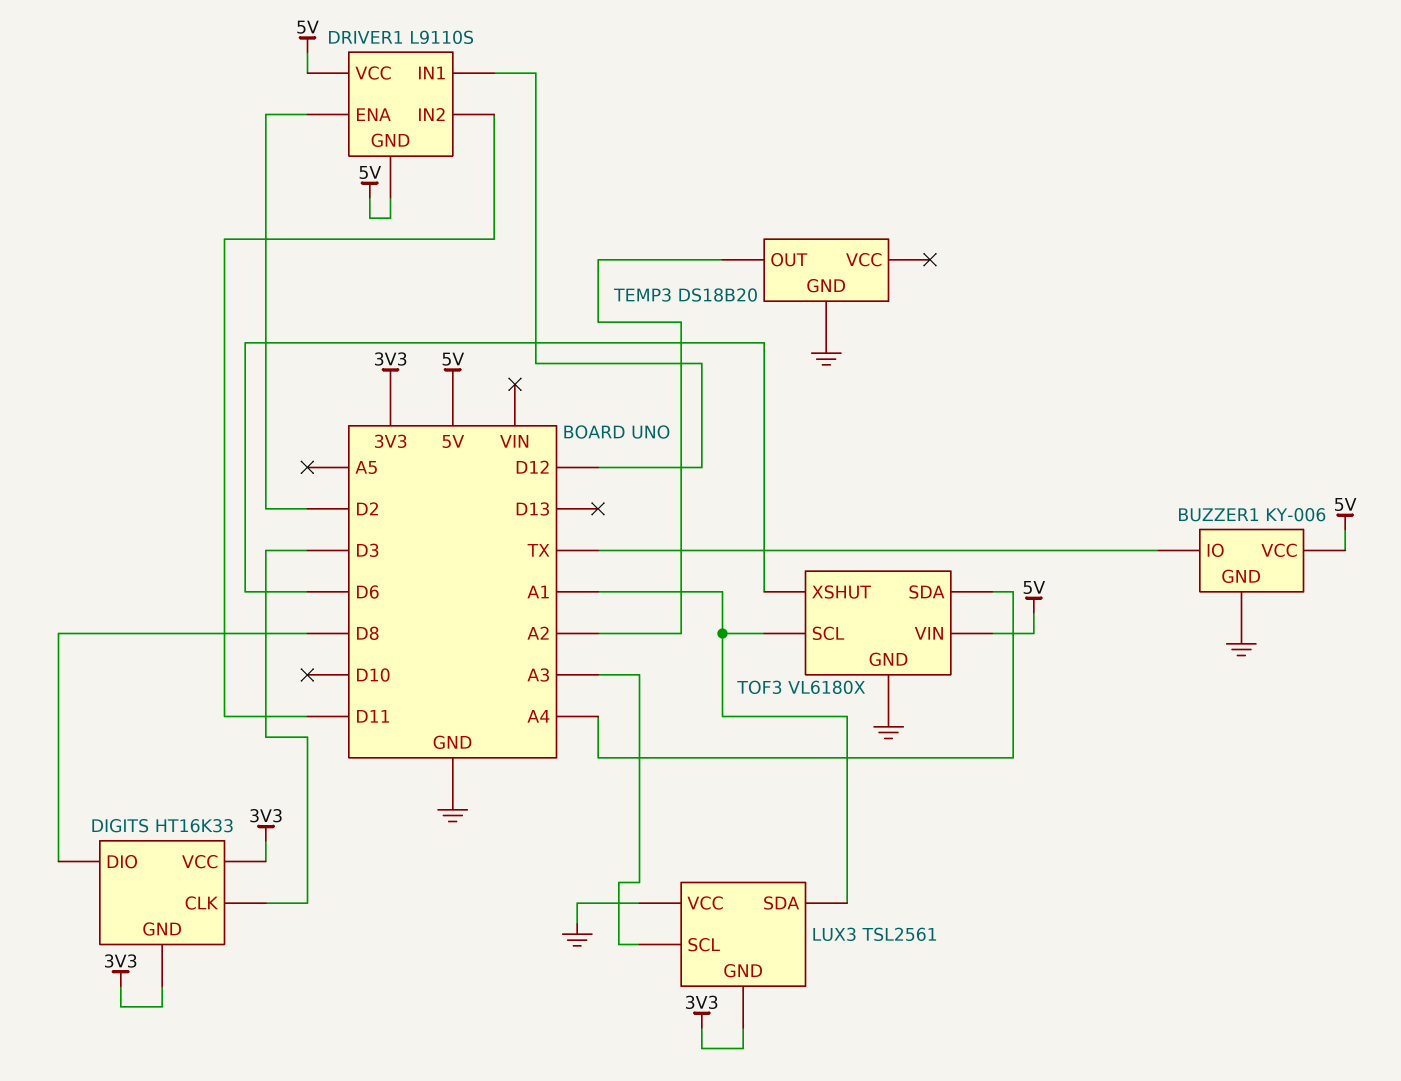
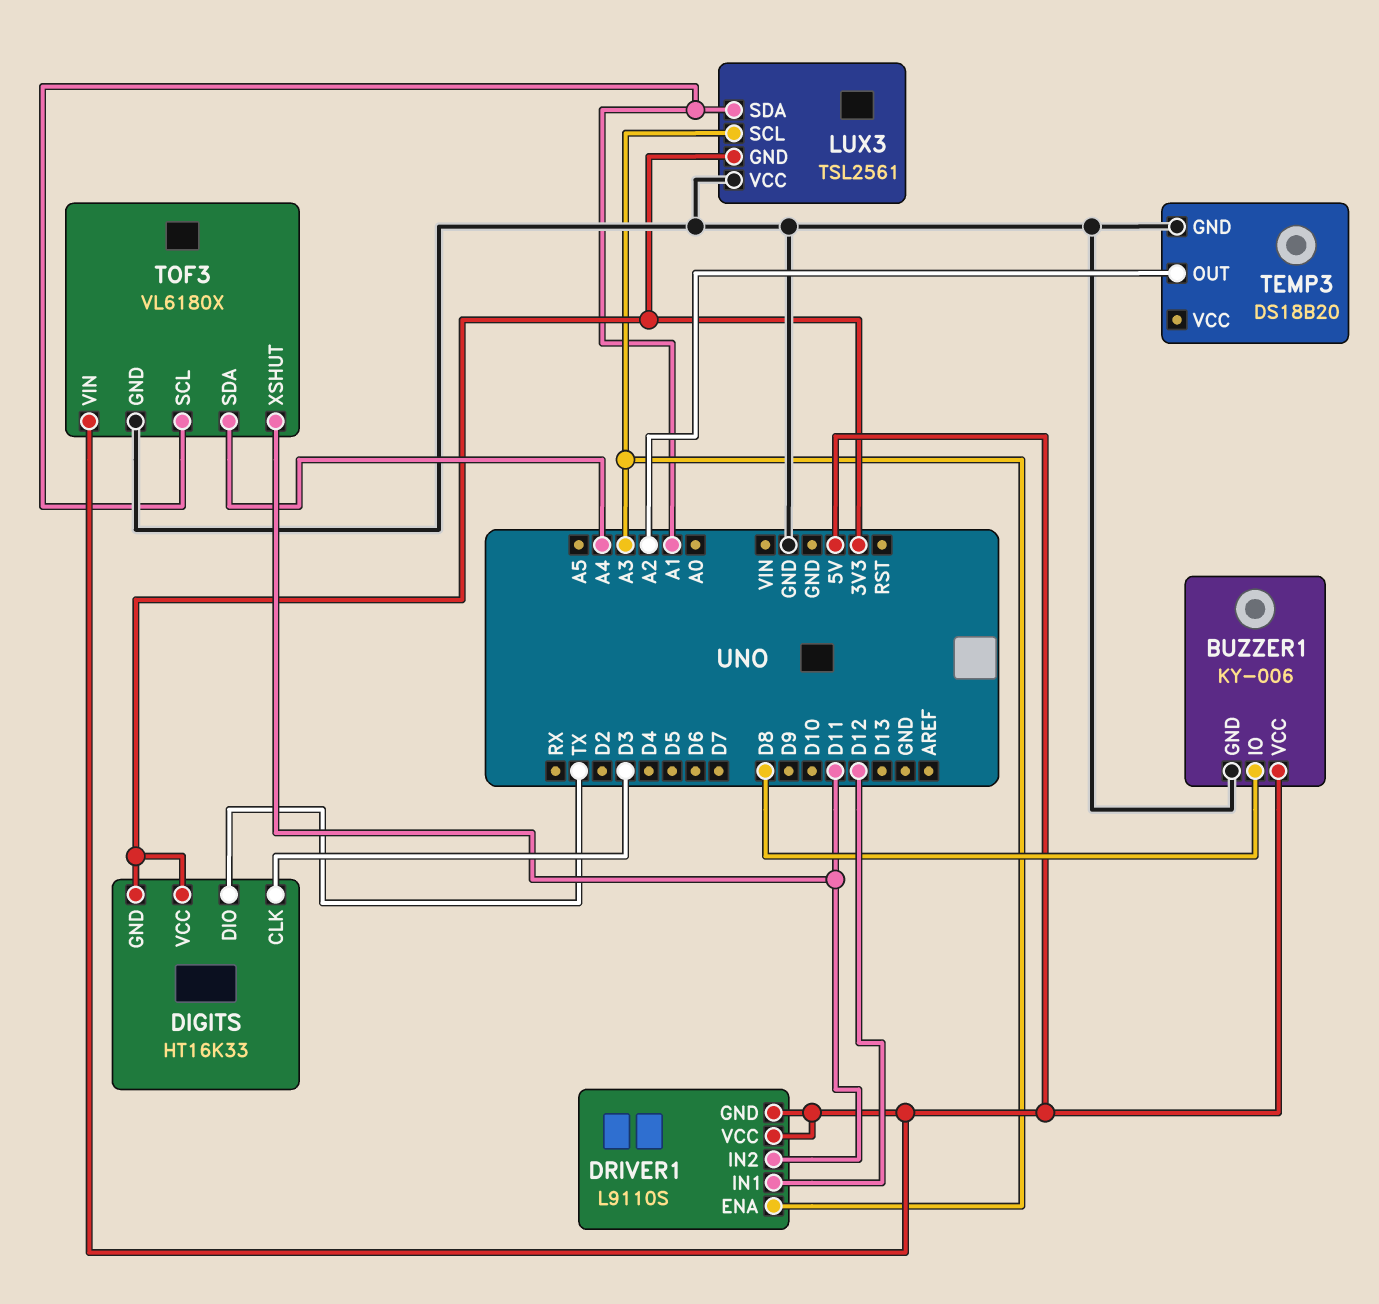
BUZZER1 pin IO: TX -> D8
DIGITS pin DIO: D8 -> TX
DRIVER1 pin ENA: D2 -> A3
TOF3 pin XSHUT: D6 -> D11

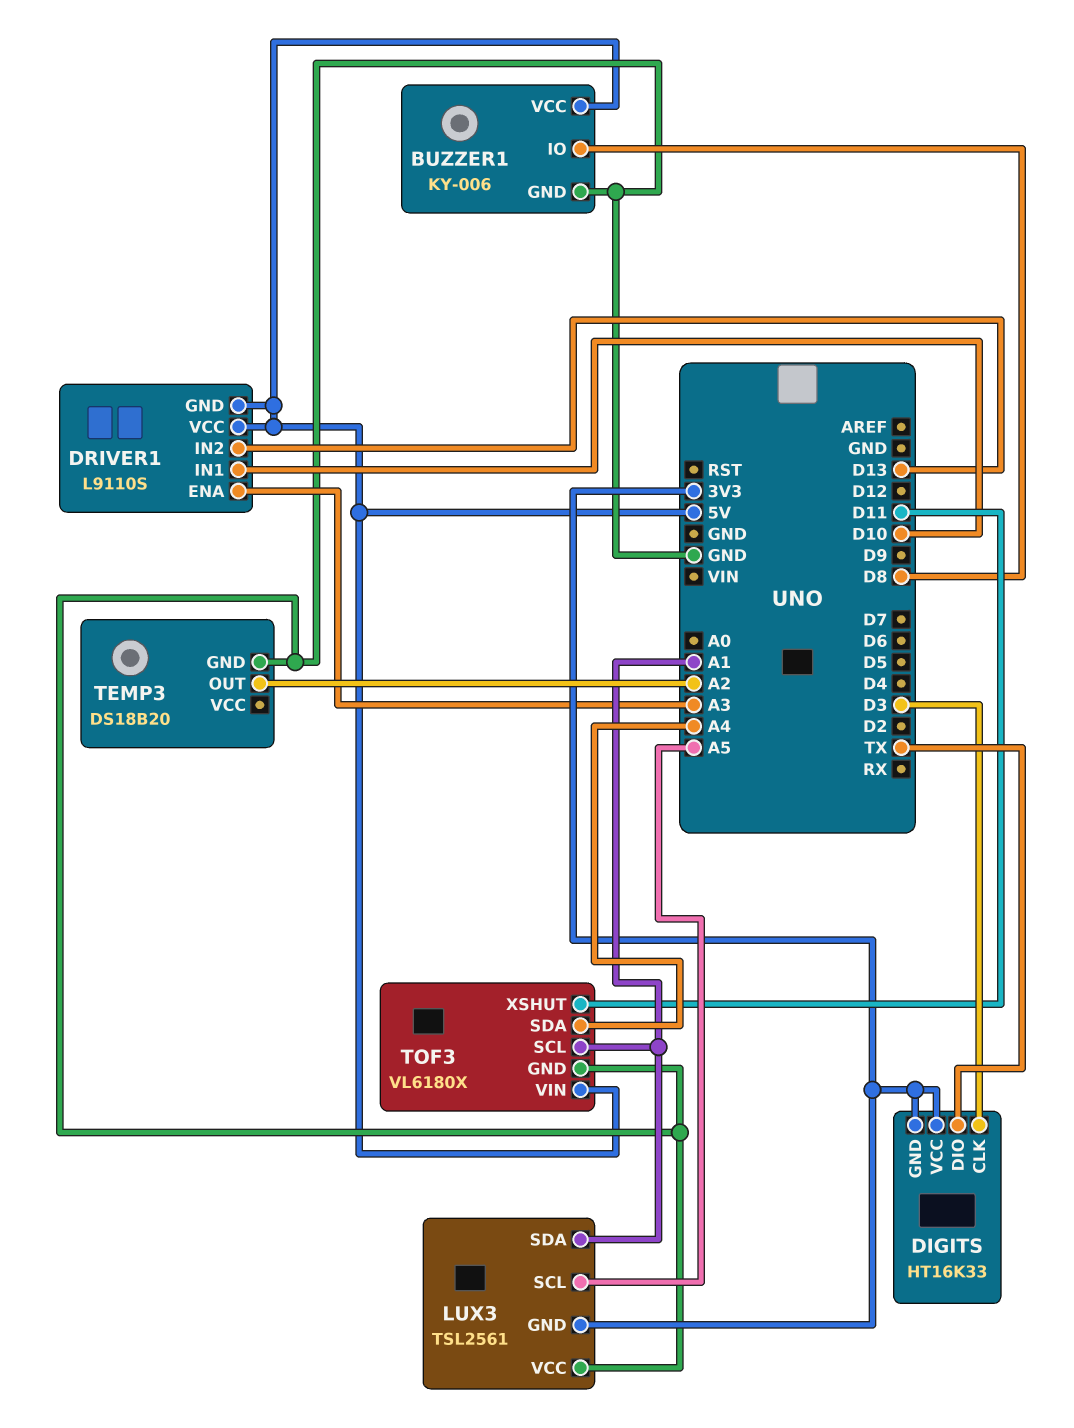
DRIVER1 pin IN1: D12 -> D10
DRIVER1 pin IN2: D11 -> D13
LUX3 pin SCL: A3 -> A5

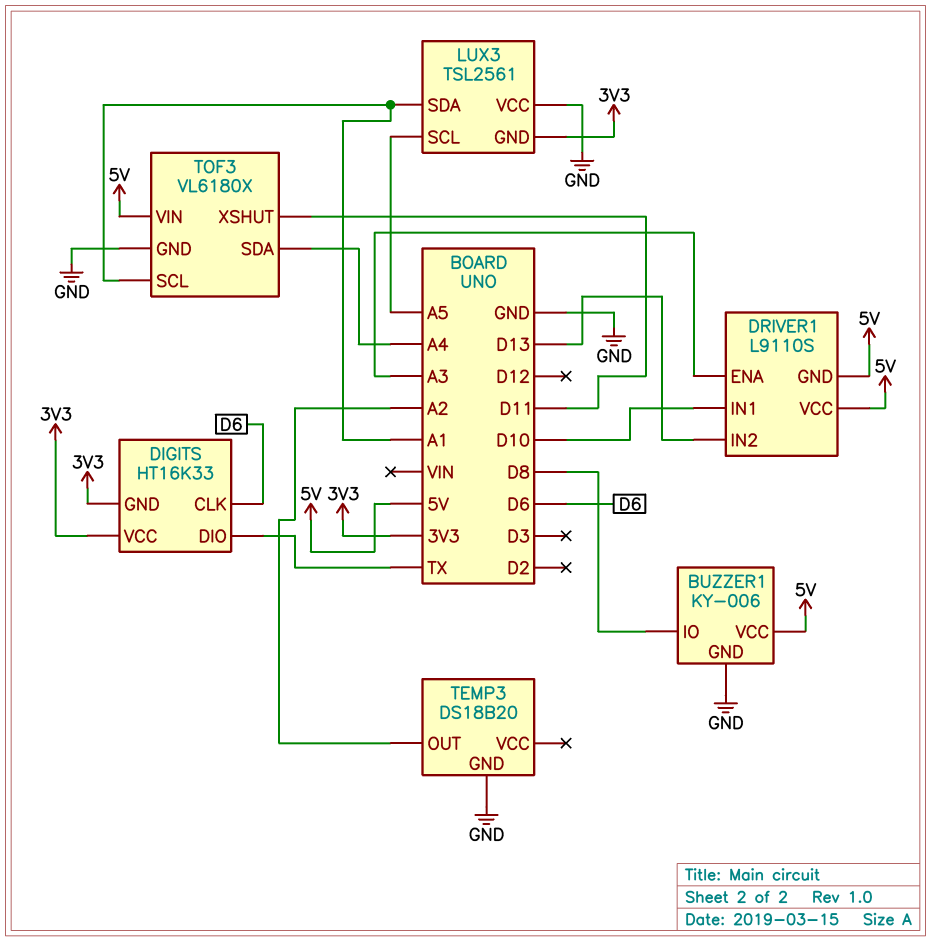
DIGITS pin CLK: D3 -> D6

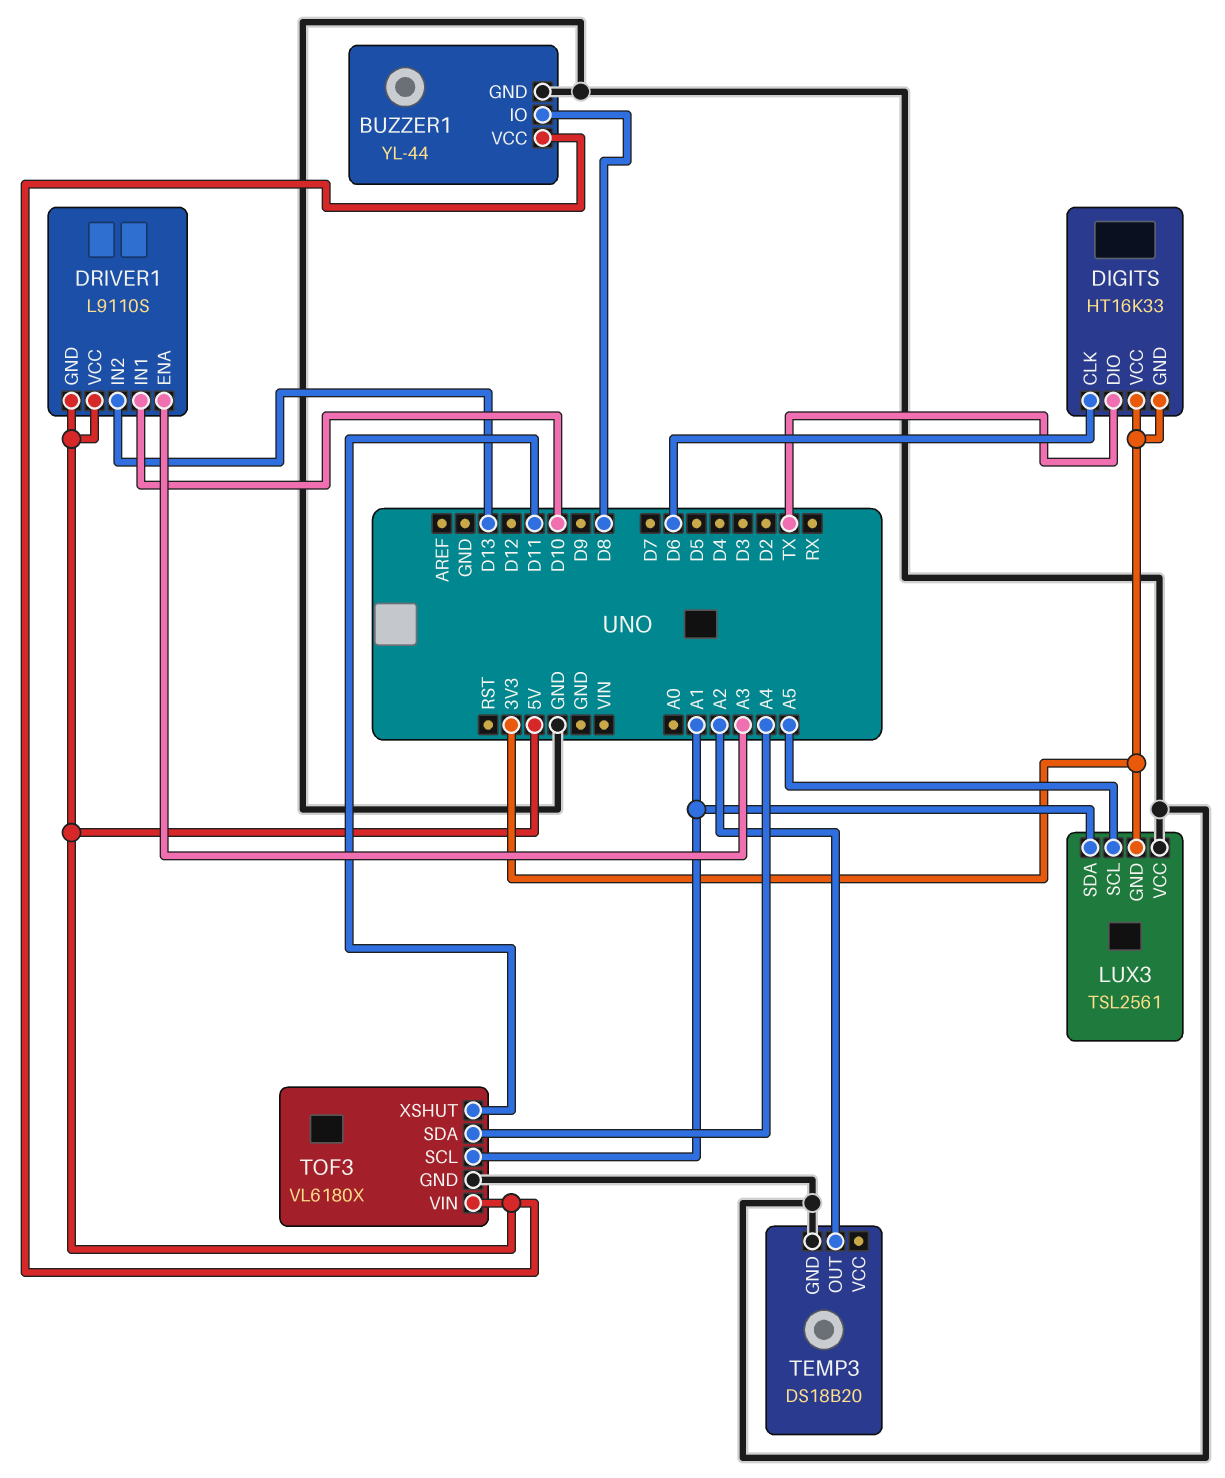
BUZZER1: KY-006 -> YL-44

